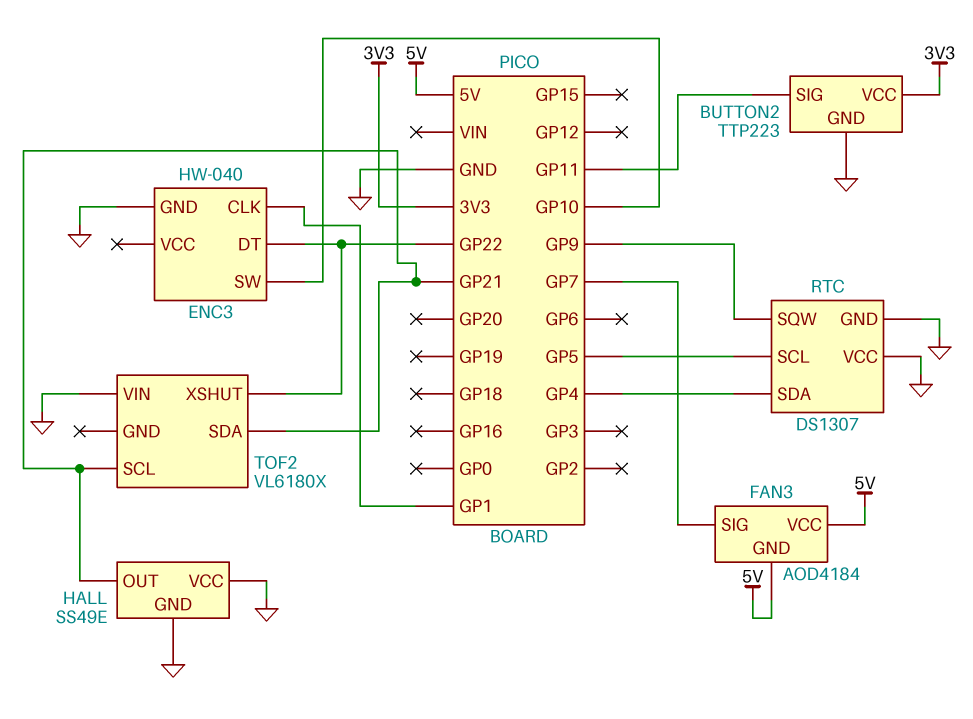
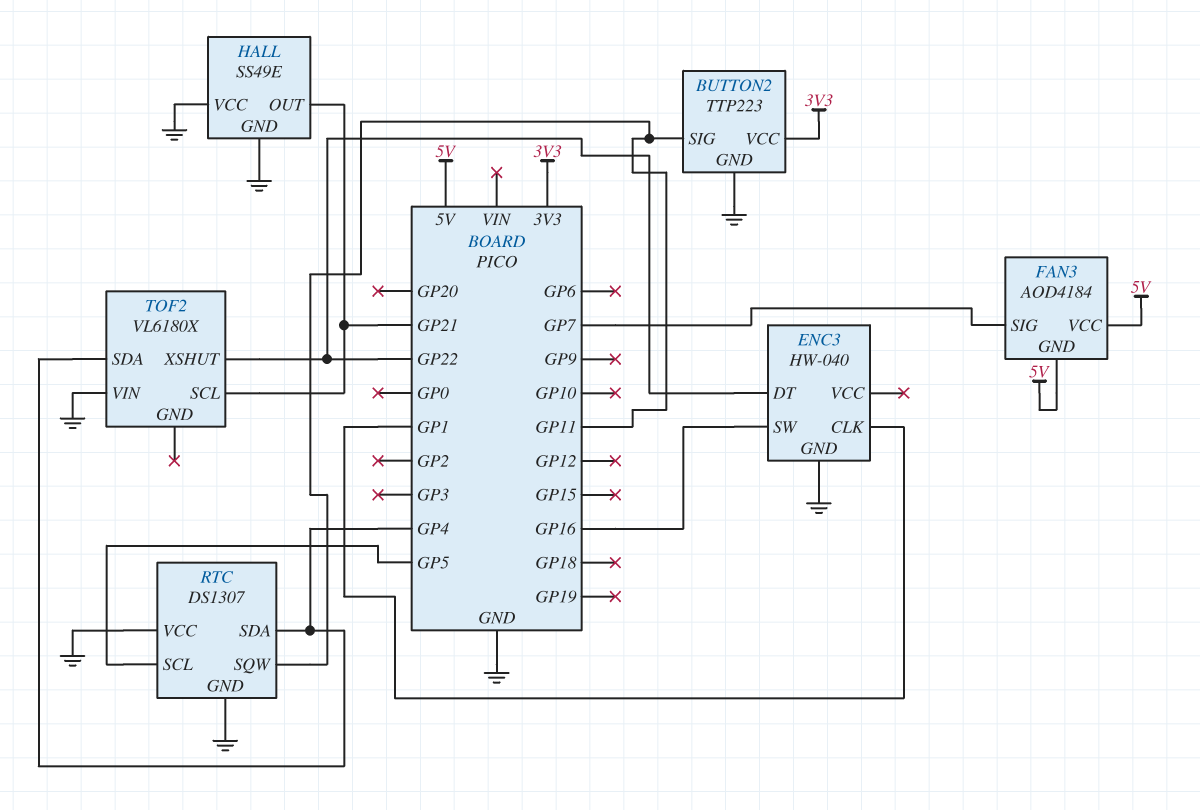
ENC3 pin SW: GP10 -> GP16
RTC pin SQW: GP9 -> GP11
TOF2 pin SDA: GP21 -> GP4

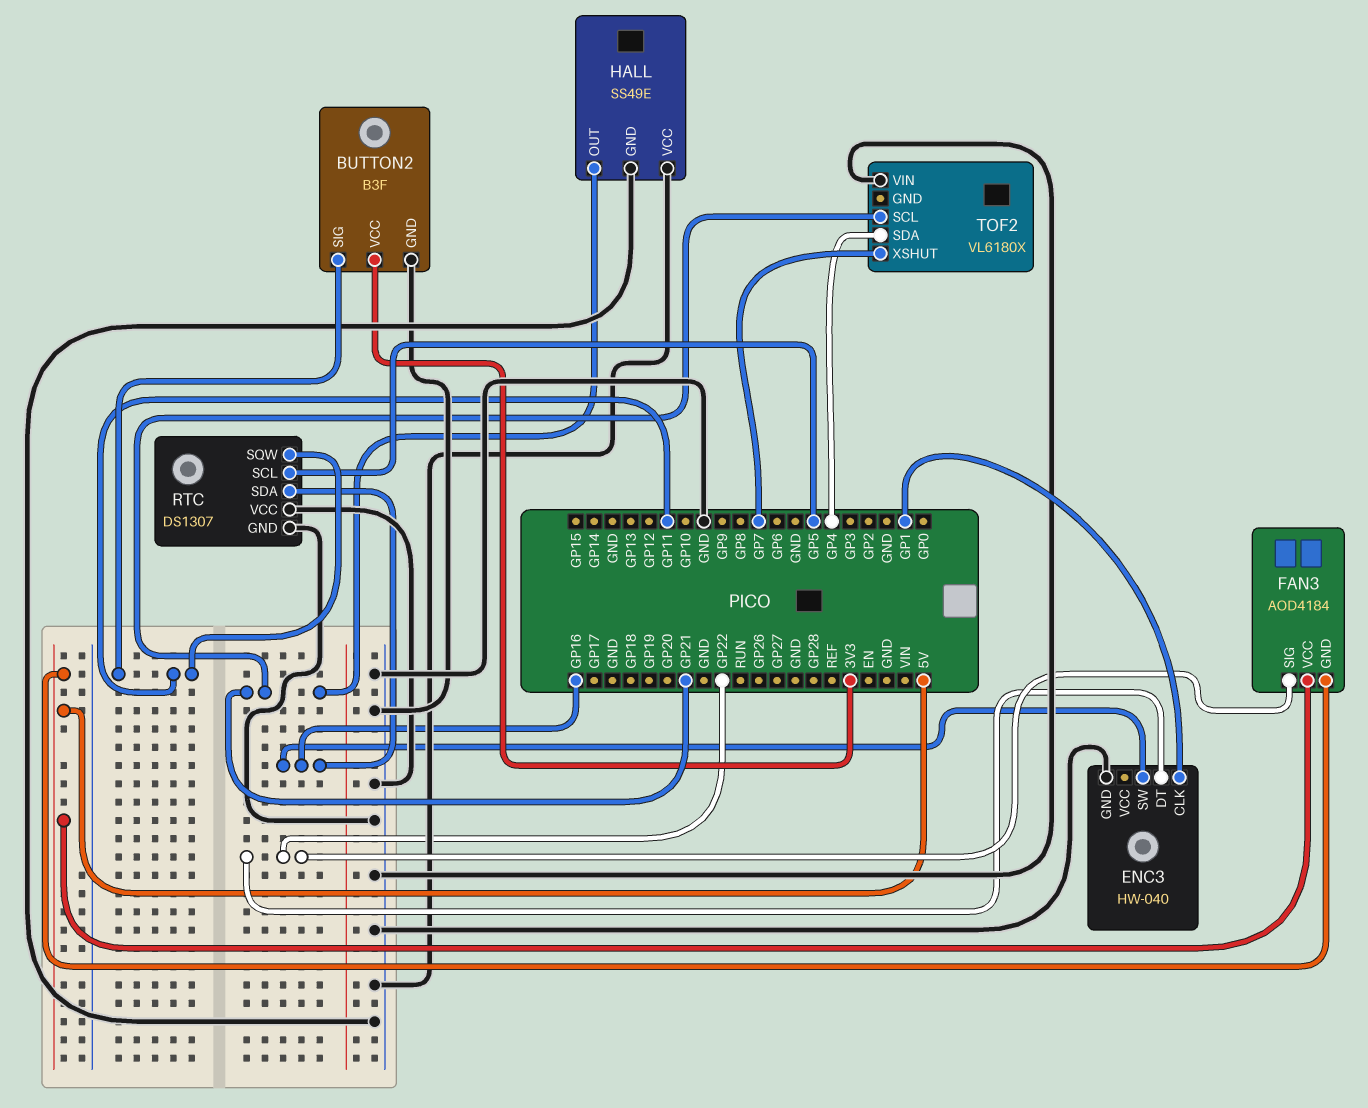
BUTTON2: TTP223 -> B3F
FAN3 pin SIG: GP7 -> GP22
RTC pin SDA: GP4 -> GP16
TOF2 pin XSHUT: GP22 -> GP7

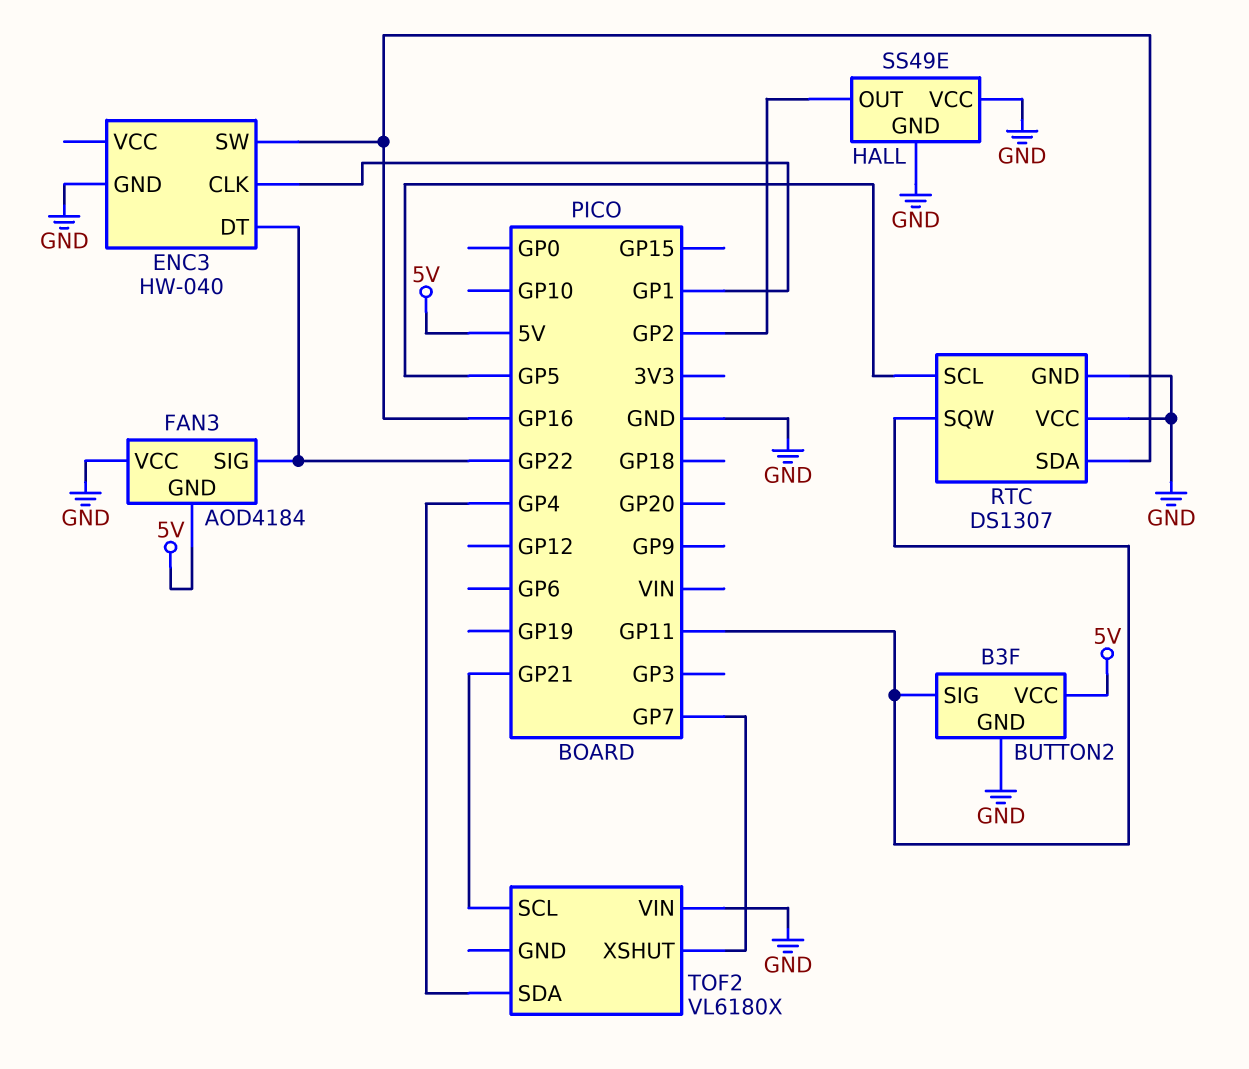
BUTTON2 pin VCC: 3V3 -> 5V
FAN3 pin VCC: 5V -> GND
HALL pin OUT: GP21 -> GP2

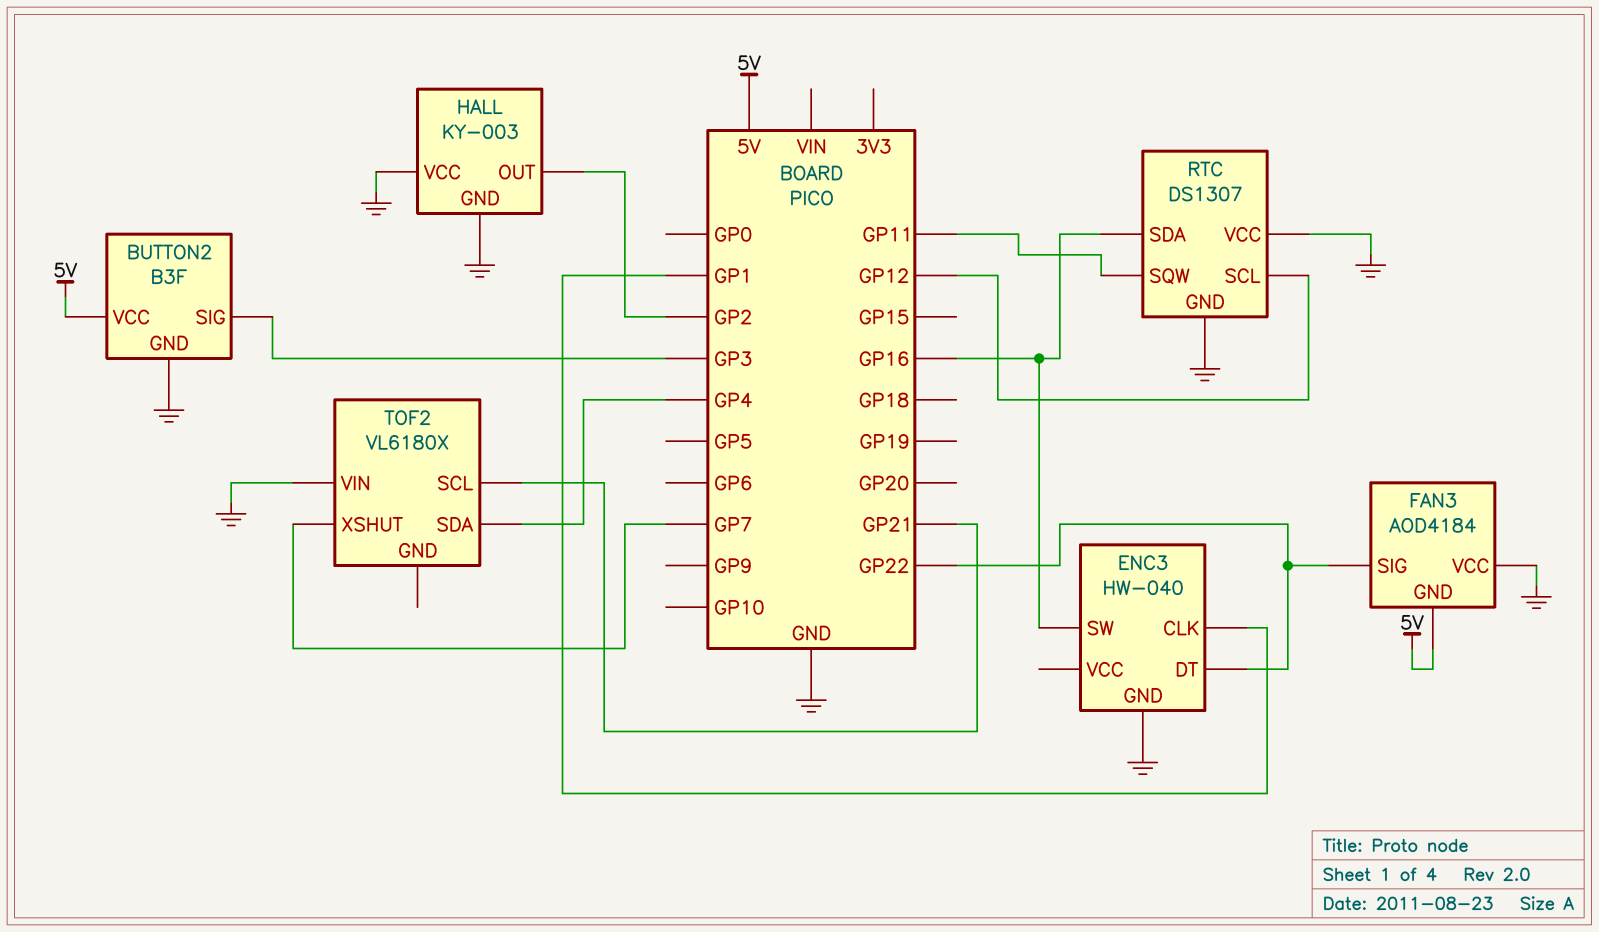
BUTTON2 pin SIG: GP11 -> GP3
HALL: SS49E -> KY-003
RTC pin SCL: GP5 -> GP12

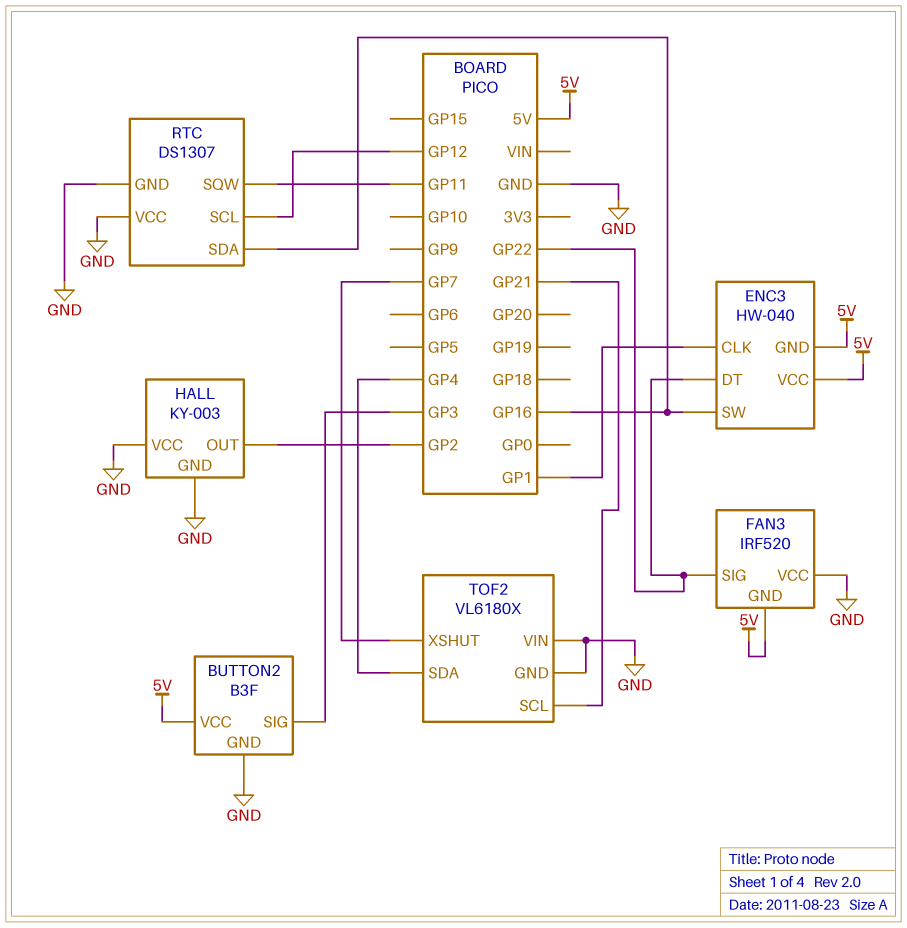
ENC3 pin GND: GND -> 5V
ENC3 pin VCC: none -> 5V
FAN3: AOD4184 -> IRF520
TOF2 pin GND: none -> GND

